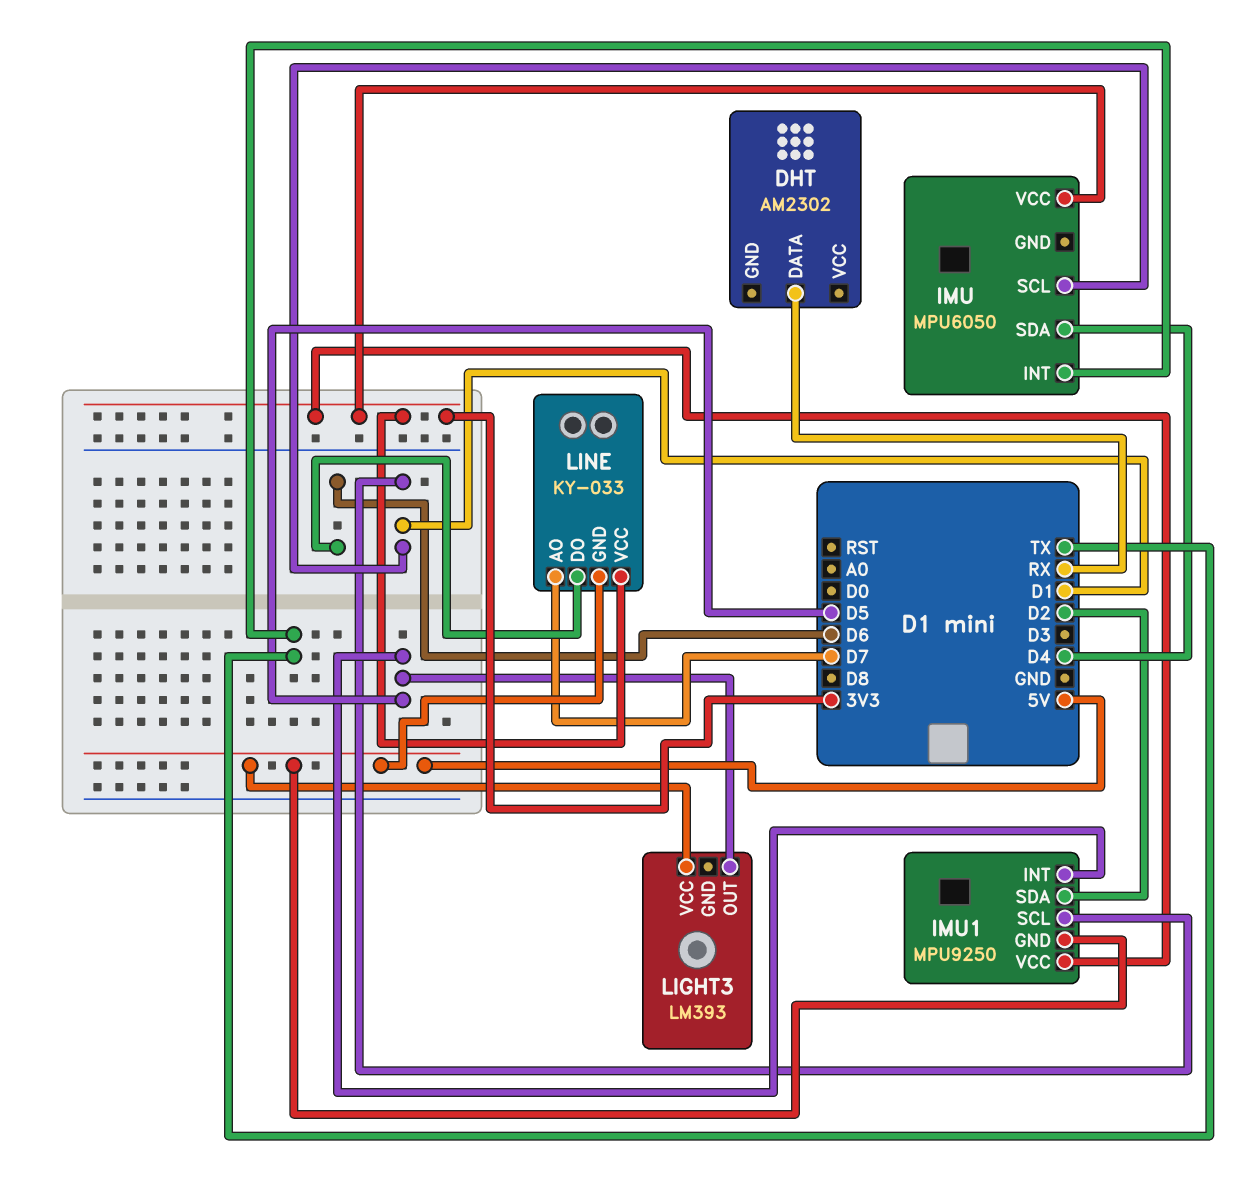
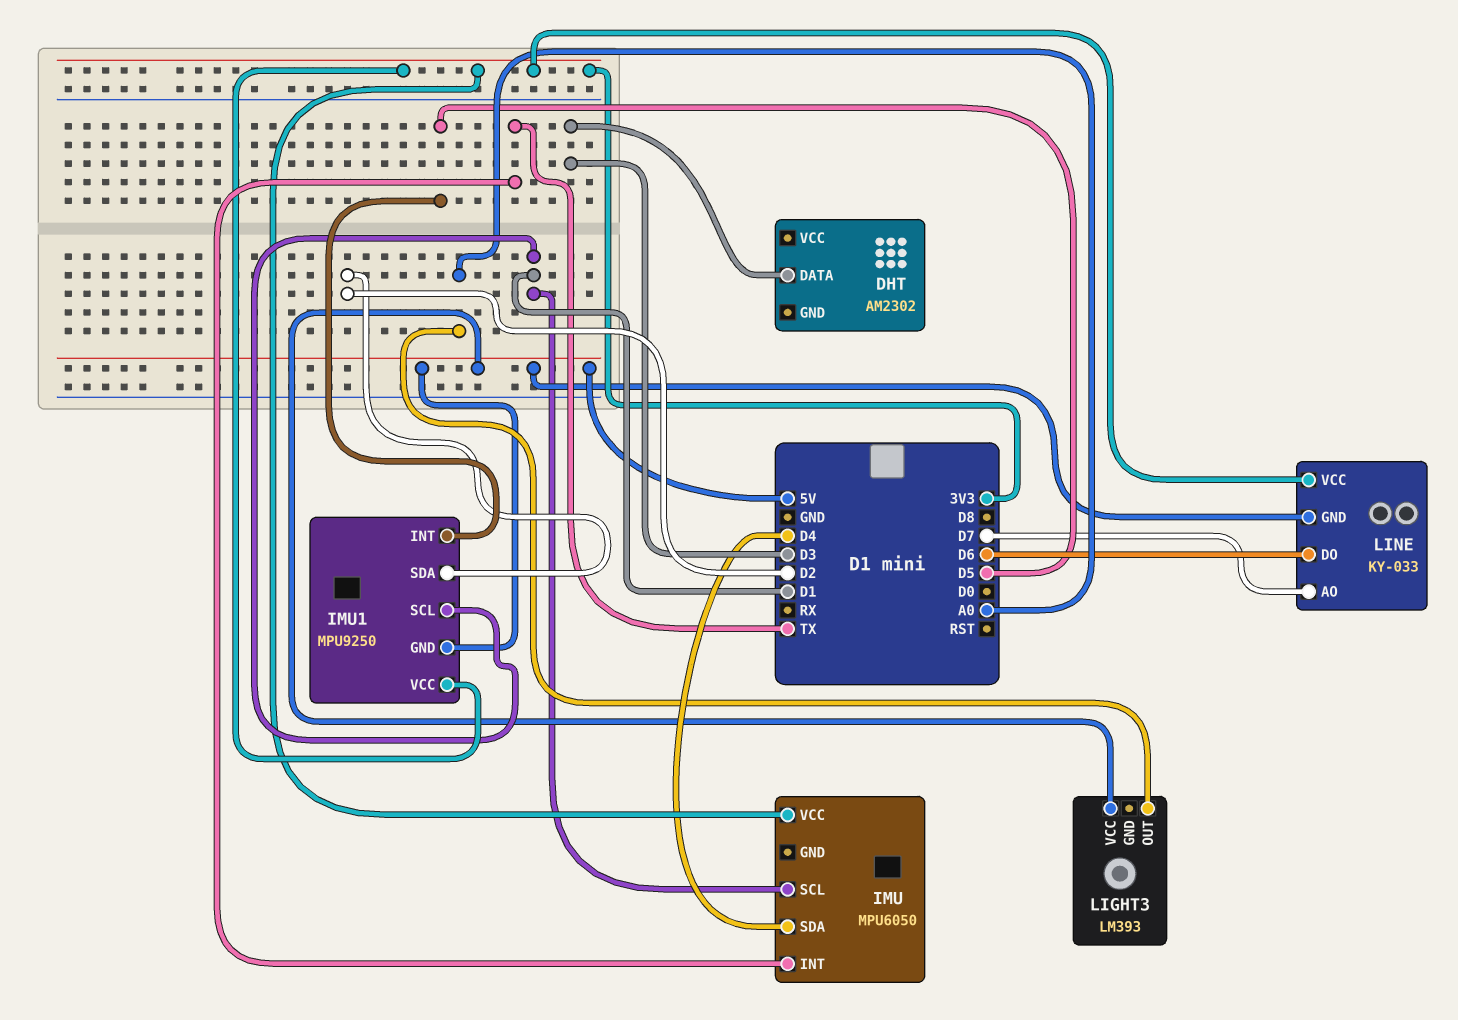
DHT pin DATA: RX -> D3
LIGHT3 pin OUT: D5 -> A0

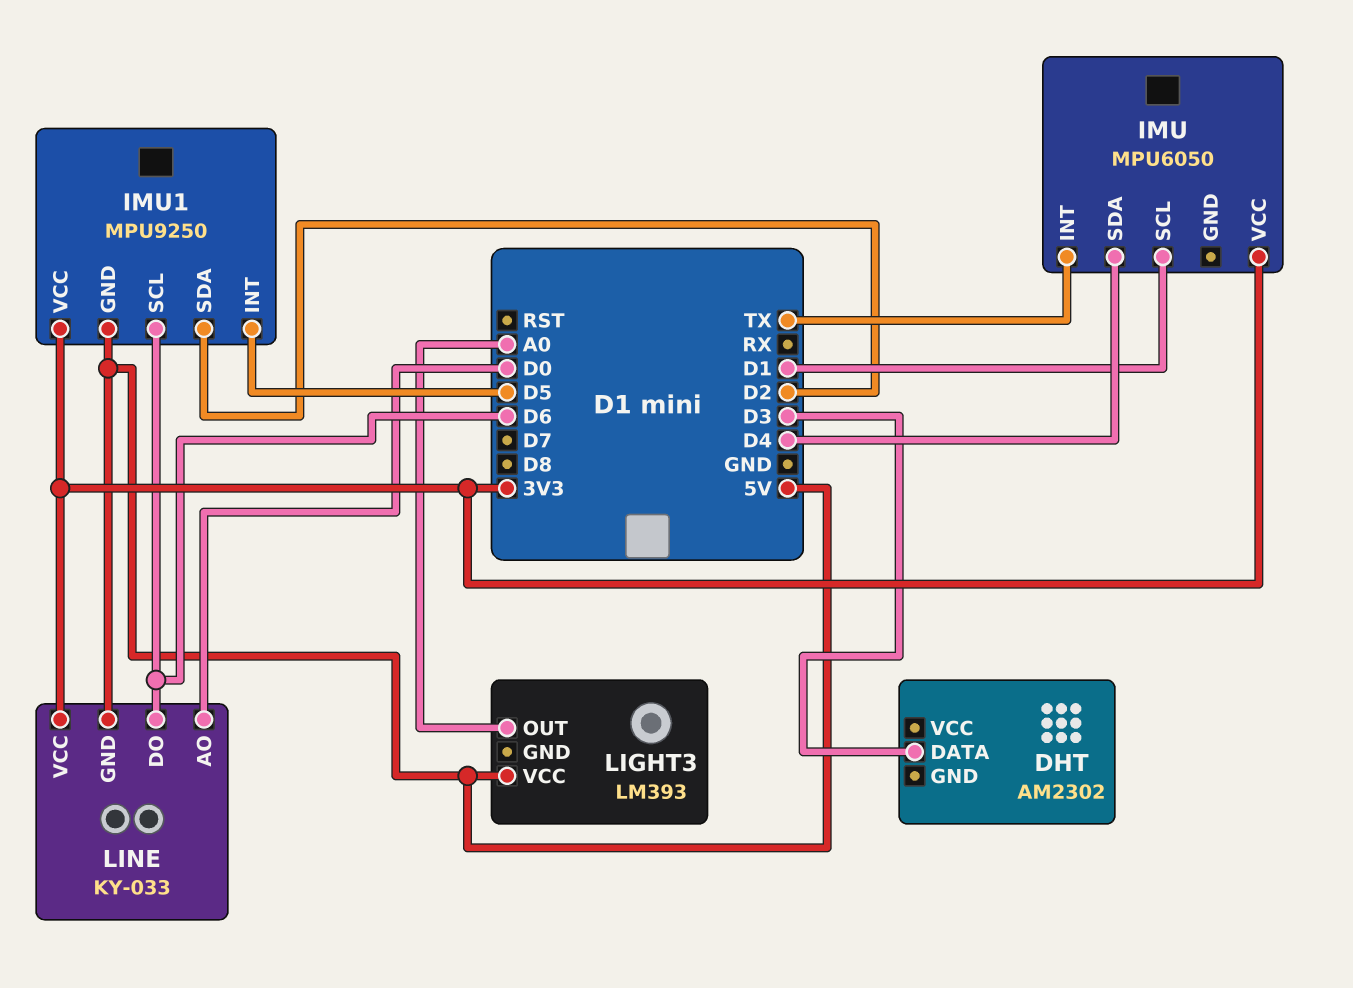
IMU1 pin SCL: D1 -> D6
LINE pin AO: D7 -> D0

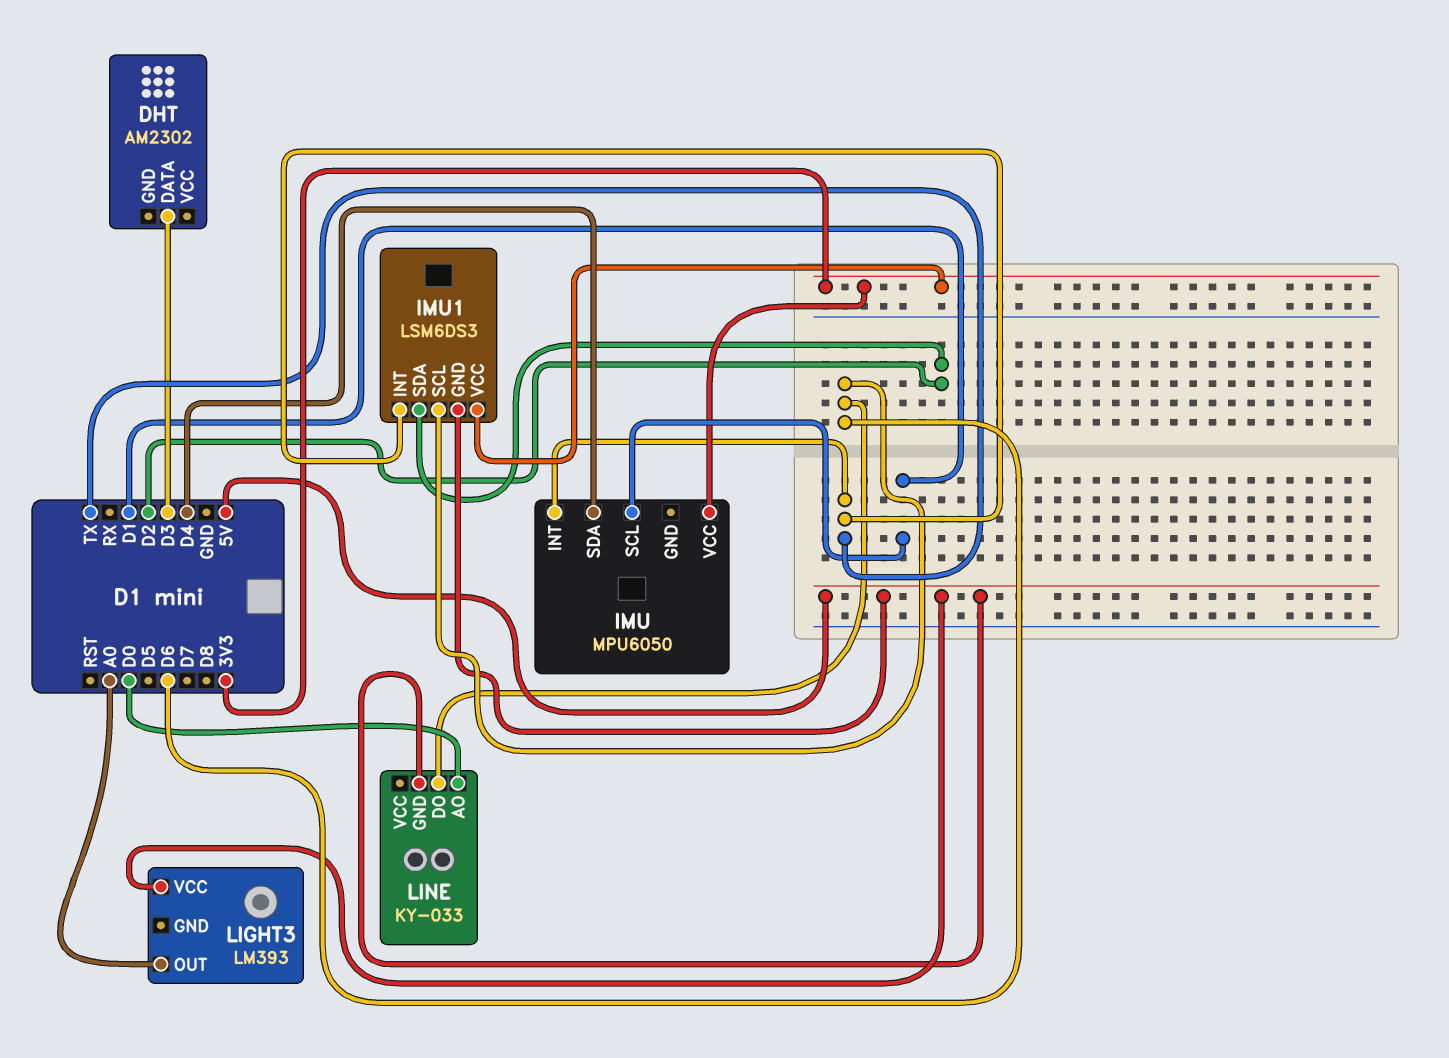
IMU1: MPU9250 -> LSM6DS3
IMU1 pin INT: D5 -> TX
LINE pin VCC: 3V3 -> none

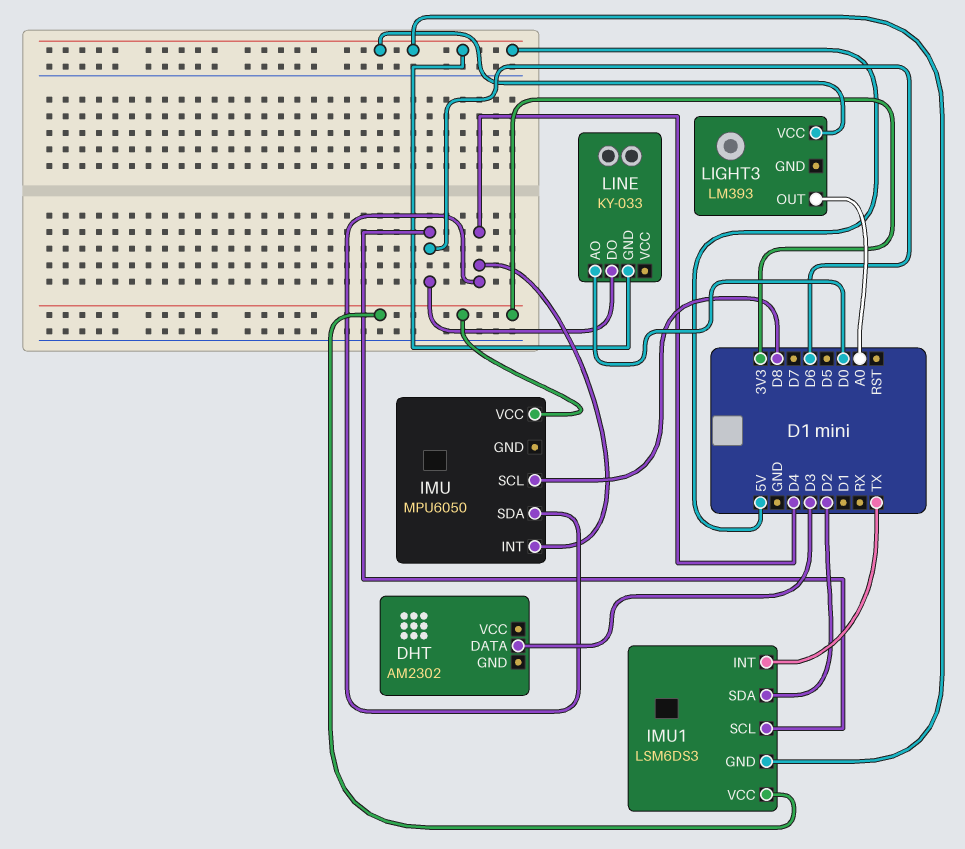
IMU pin INT: TX -> D4
IMU pin SCL: D1 -> D8

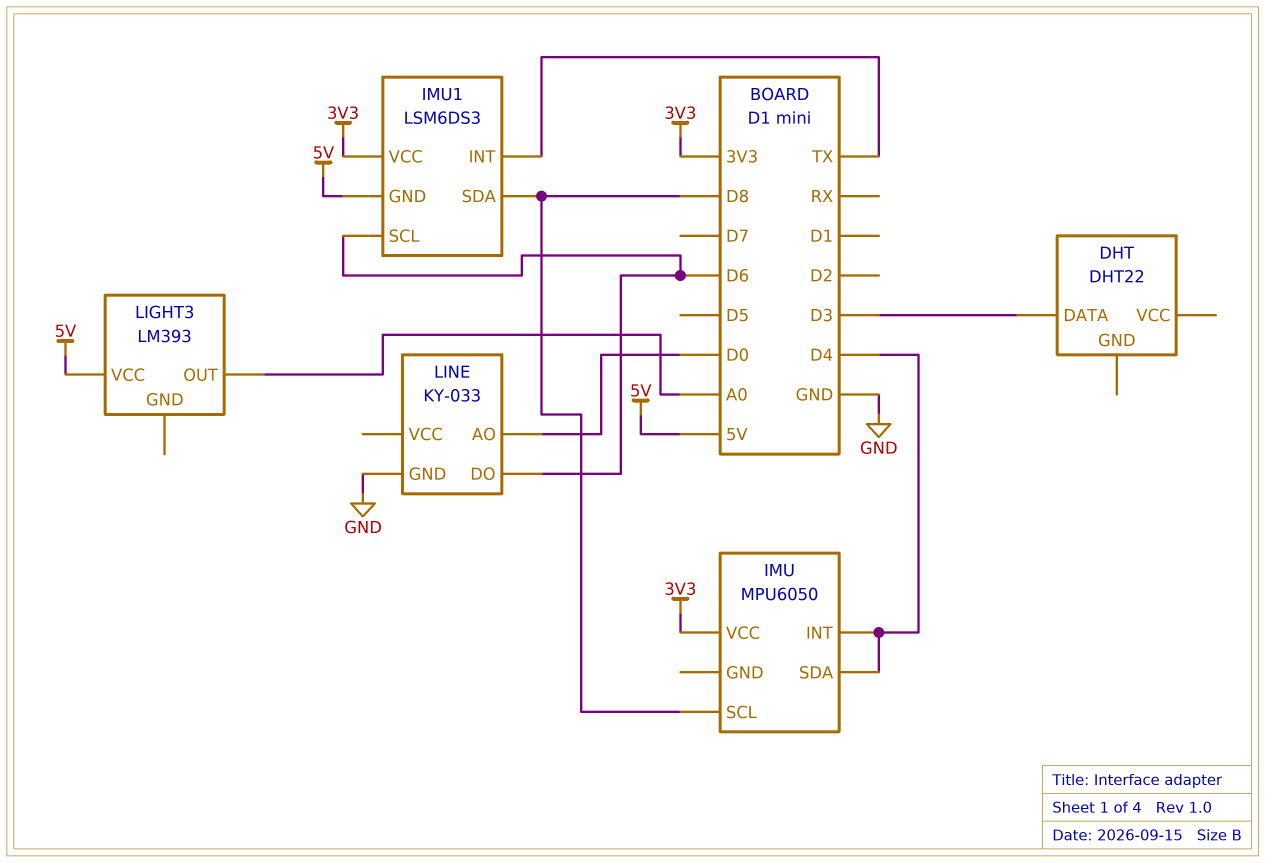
DHT: AM2302 -> DHT22
IMU1 pin SDA: D2 -> D8
LINE pin GND: 5V -> GND

